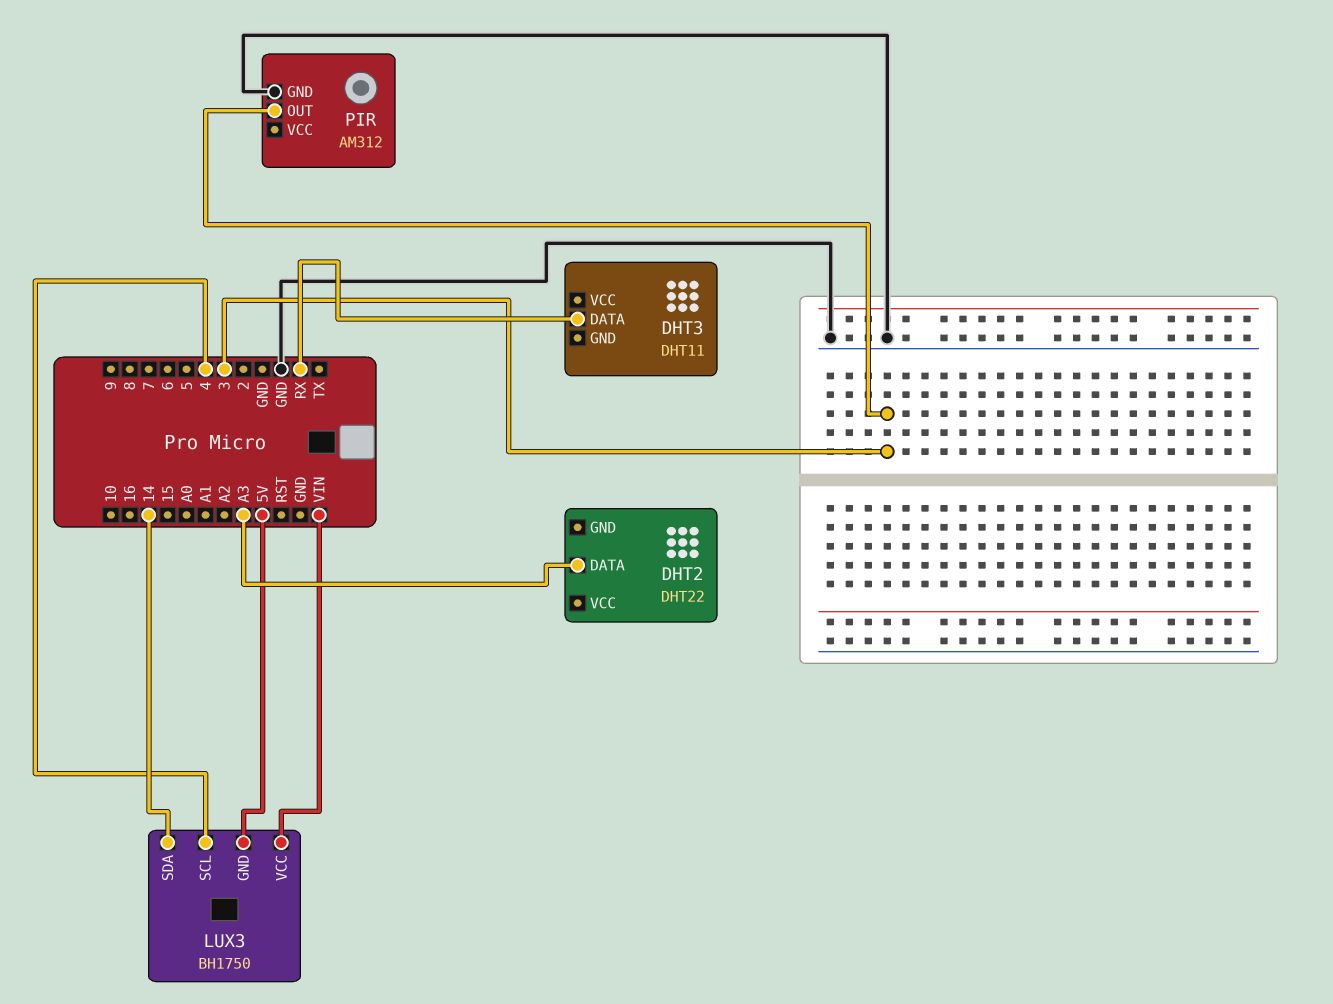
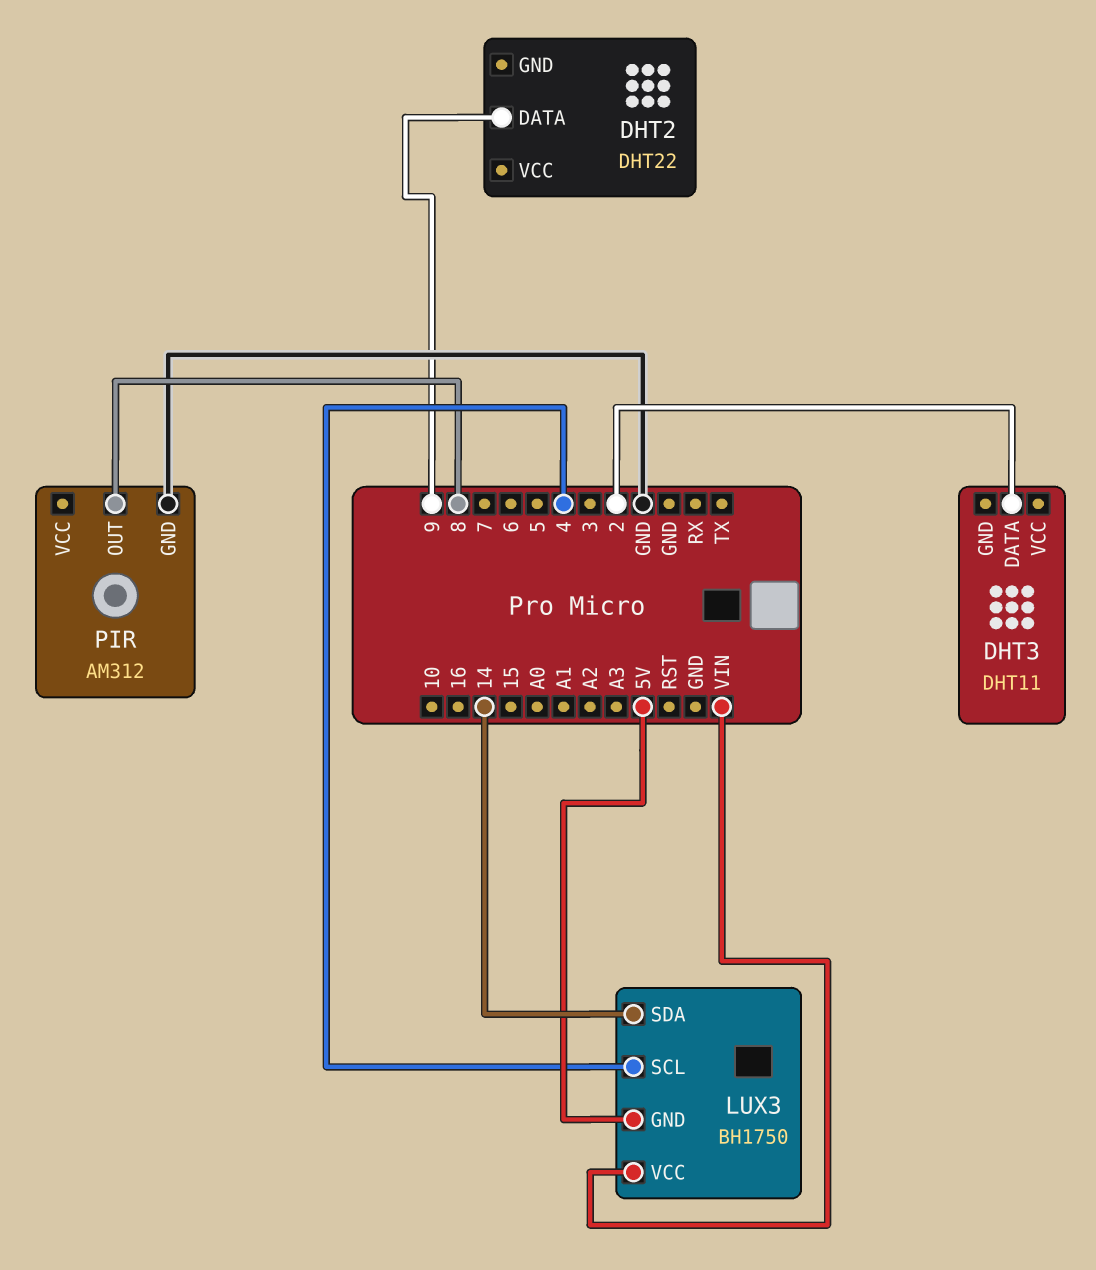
DHT2 pin DATA: A3 -> 9
DHT3 pin DATA: RX -> 2
PIR pin OUT: 3 -> 8

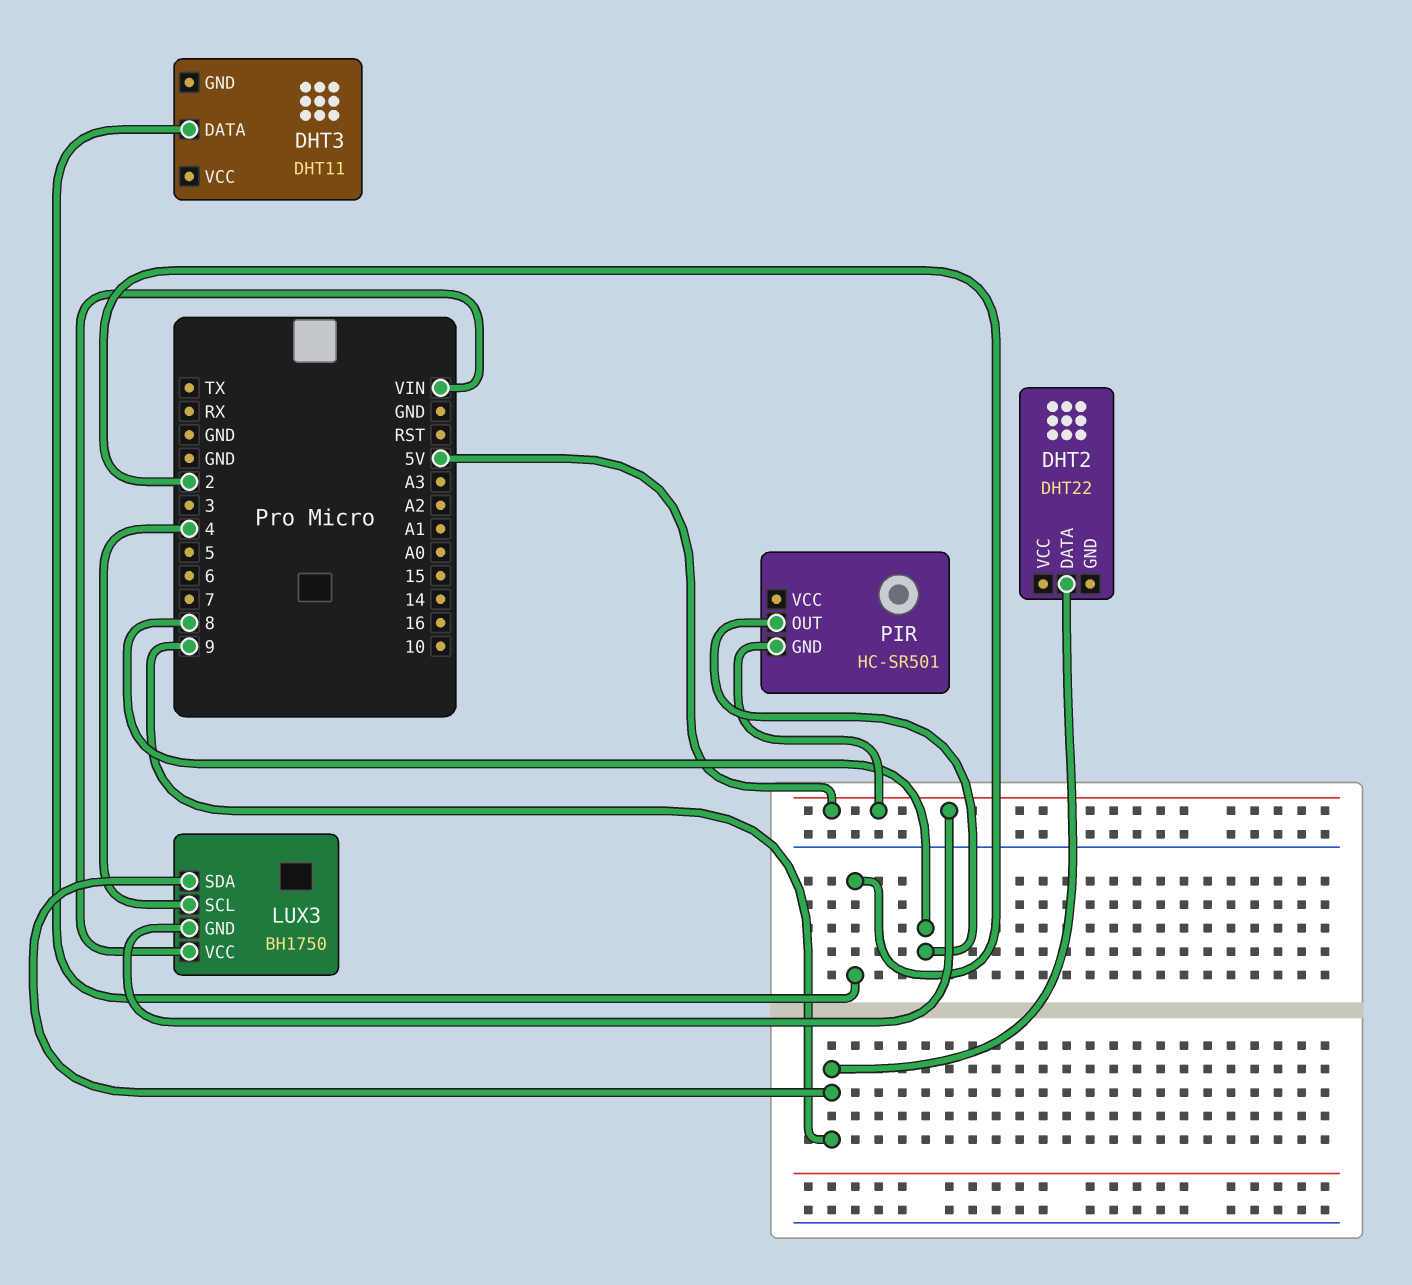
LUX3 pin SDA: 14 -> 9
PIR: AM312 -> HC-SR501
PIR pin GND: GND -> 5V

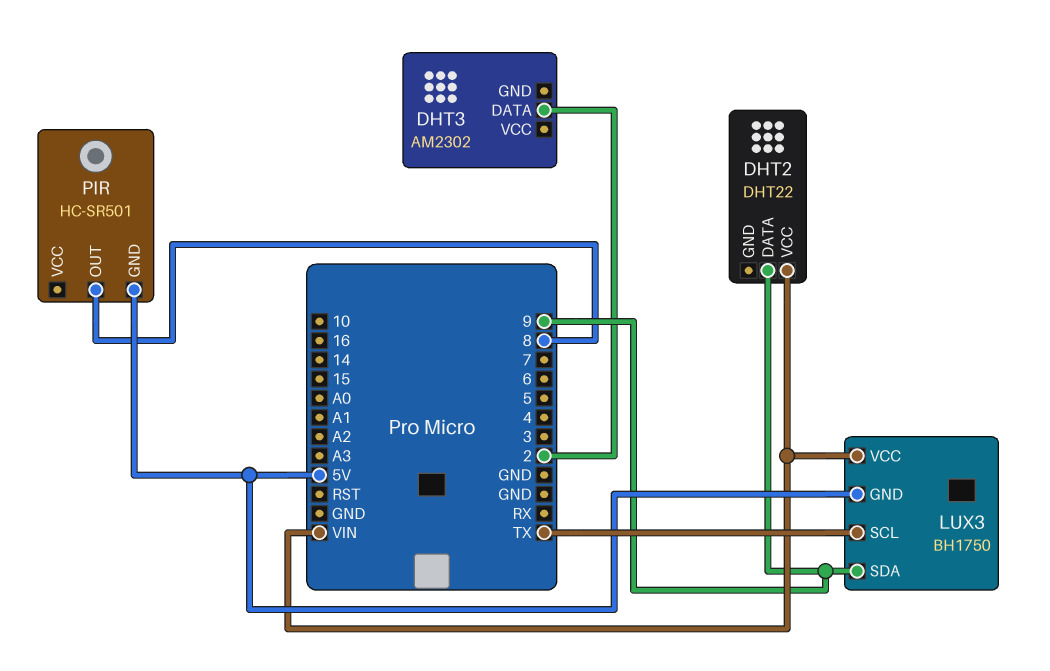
DHT2 pin VCC: none -> VIN
DHT3: DHT11 -> AM2302
LUX3 pin SCL: 4 -> TX

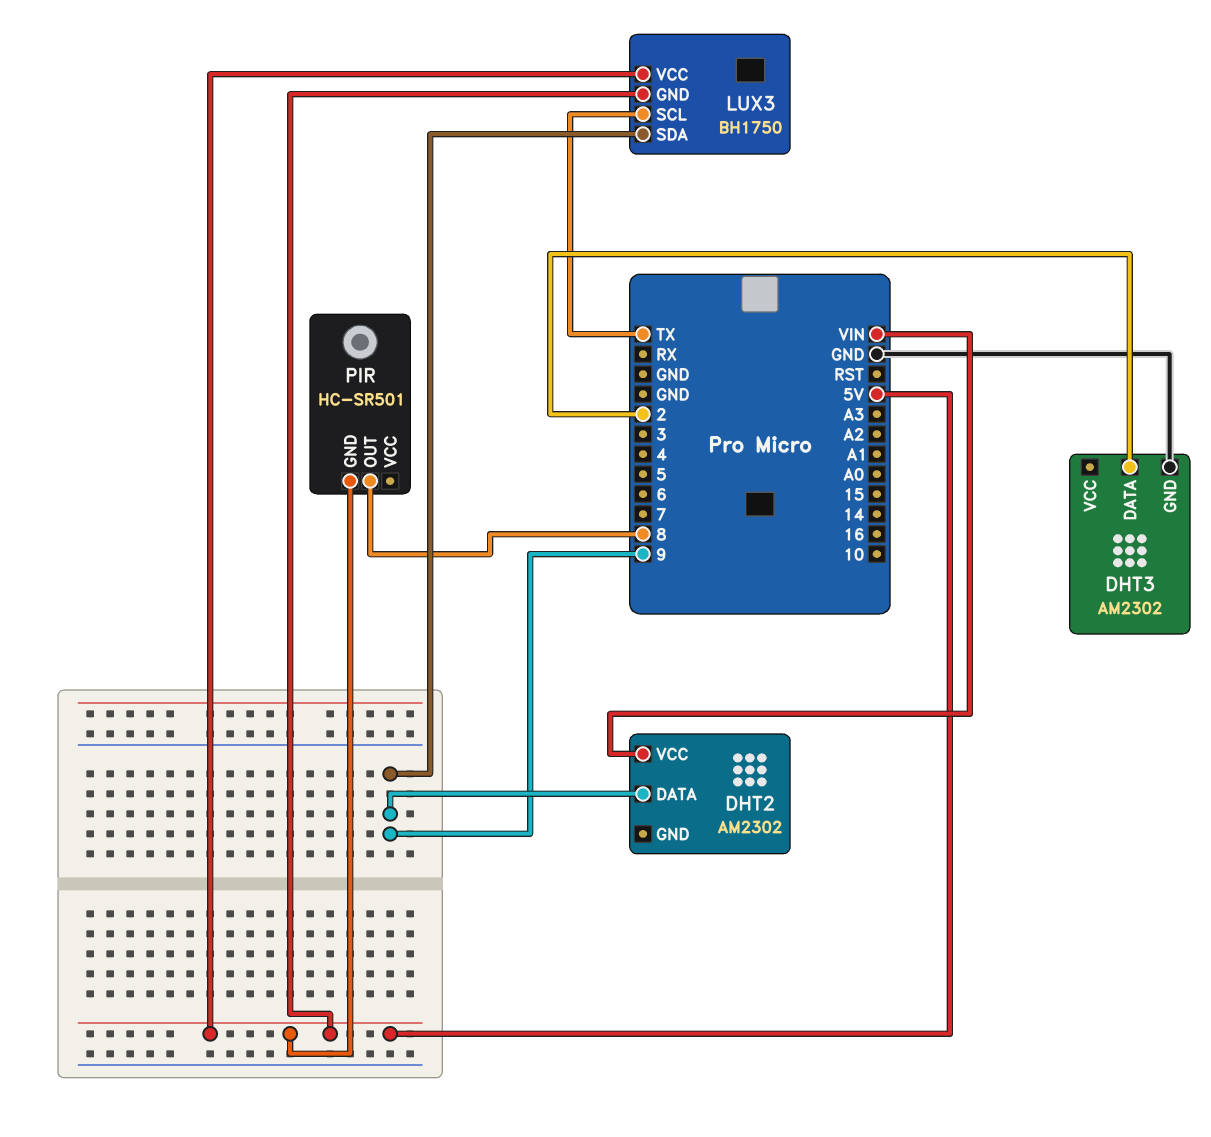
DHT2: DHT22 -> AM2302
DHT3 pin GND: none -> GND
LUX3 pin VCC: VIN -> 5V

